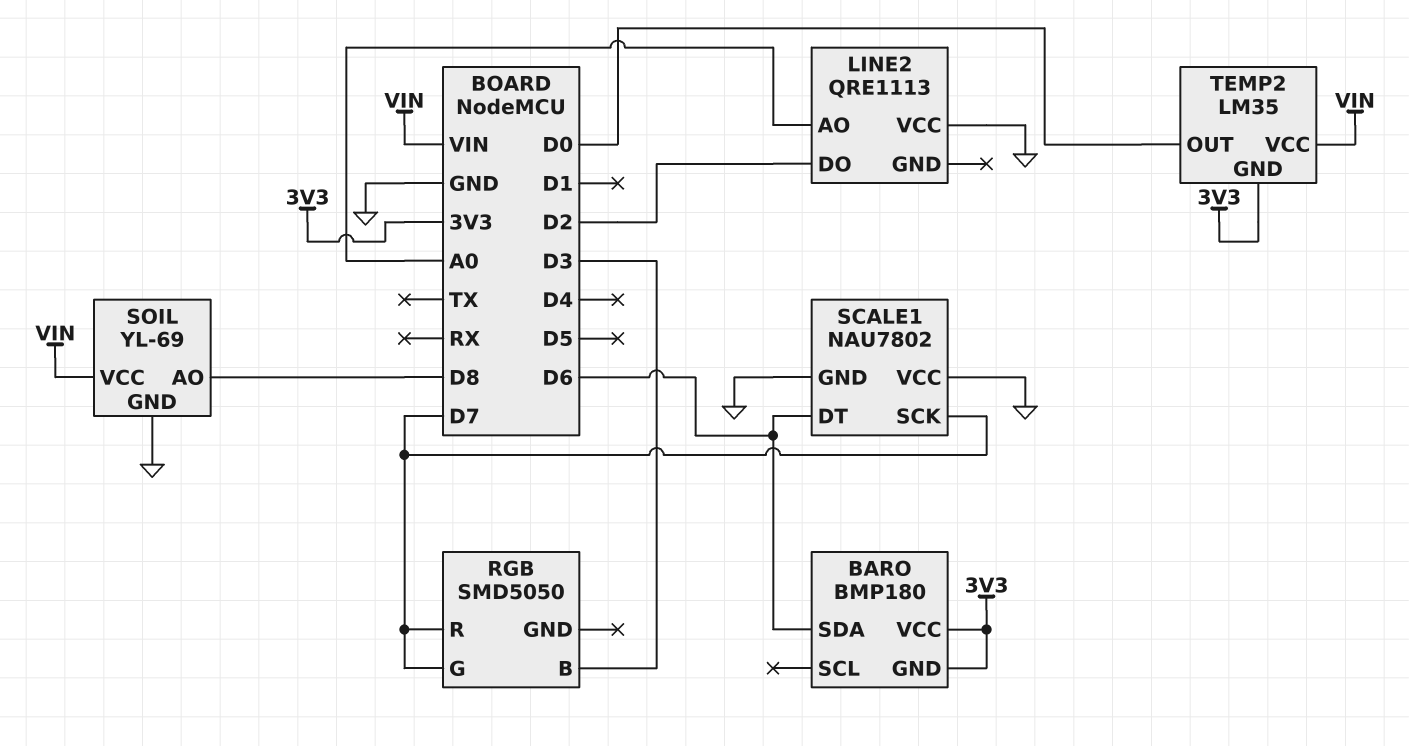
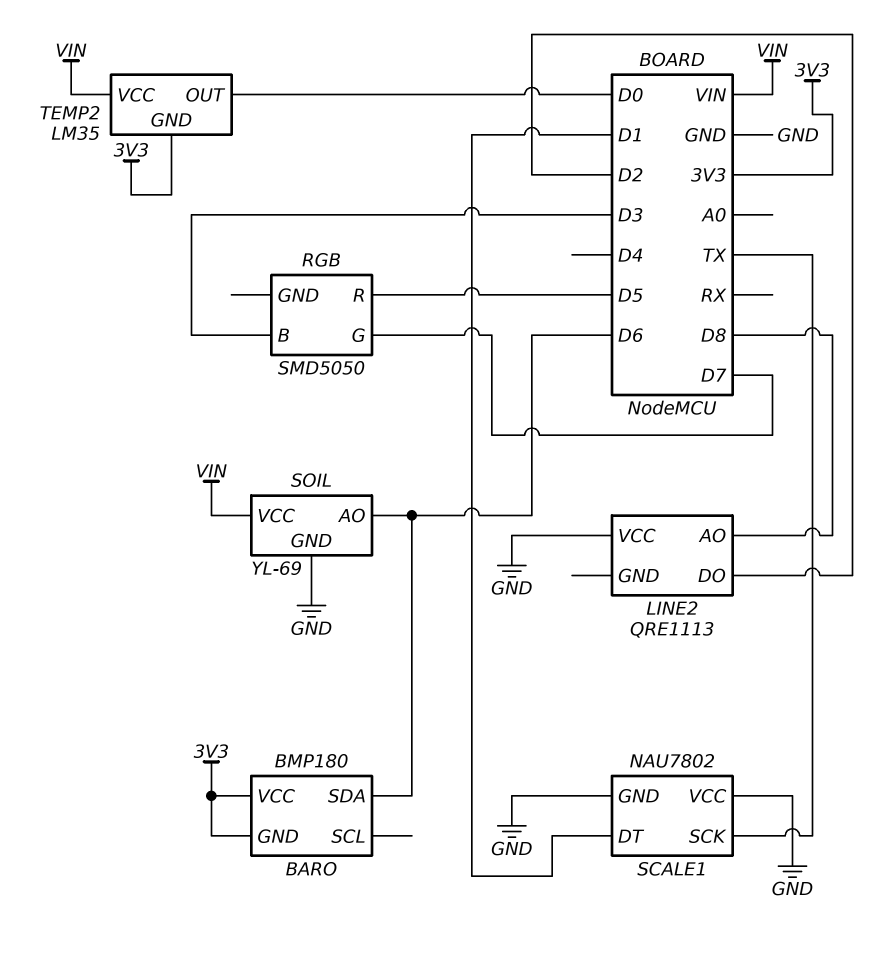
LINE2 pin AO: A0 -> D8
RGB pin R: D7 -> D5
SCALE1 pin DT: D6 -> D1
SCALE1 pin SCK: D7 -> TX
SOIL pin AO: D8 -> D6

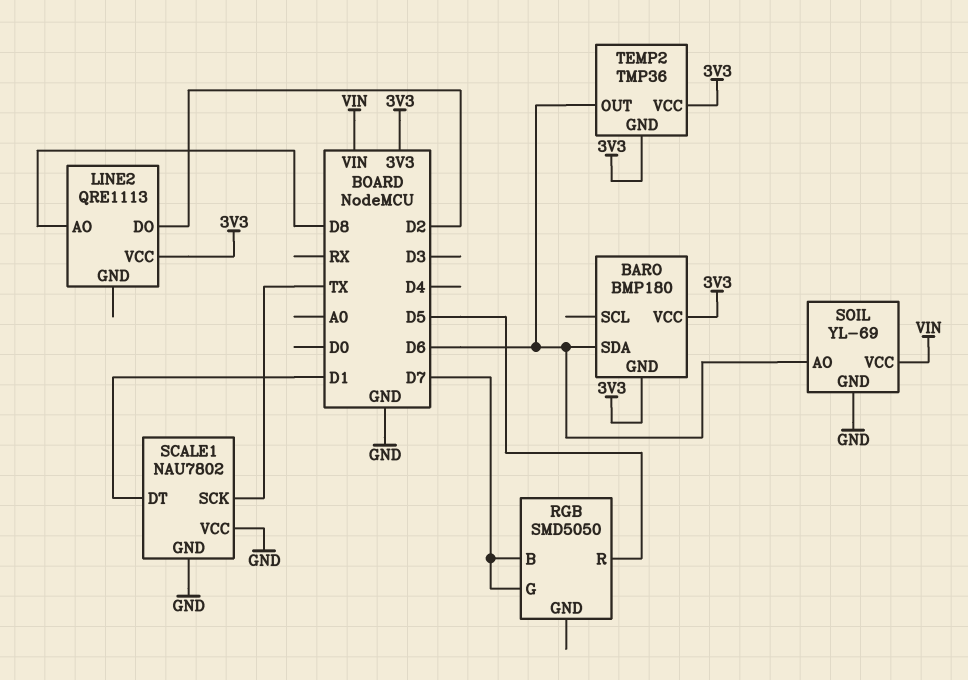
LINE2 pin VCC: GND -> 3V3
RGB pin B: D3 -> D7
TEMP2: LM35 -> TMP36
TEMP2 pin OUT: D0 -> D6
TEMP2 pin VCC: VIN -> 3V3

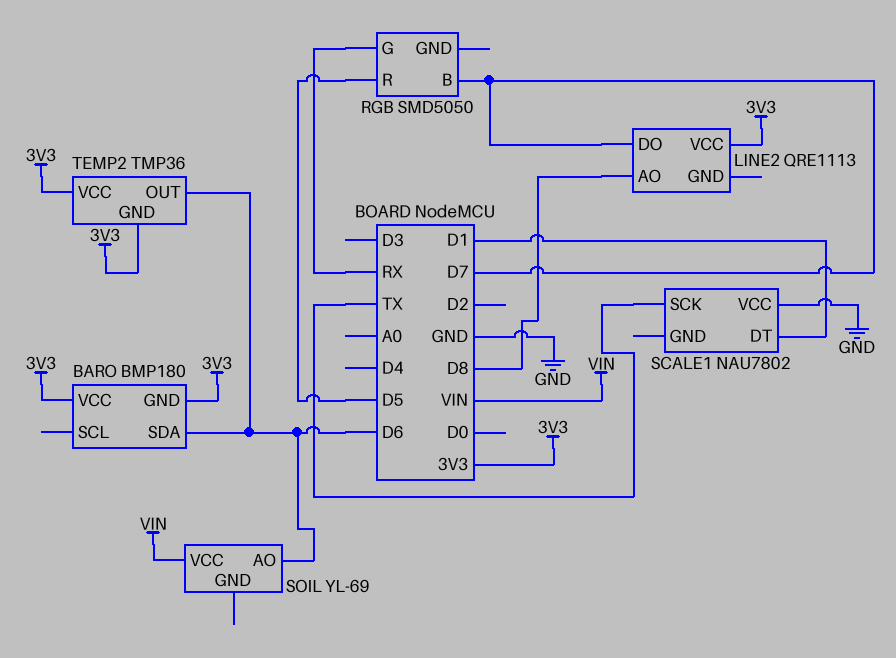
LINE2 pin DO: D2 -> D7
RGB pin G: D7 -> RX
SCALE1 pin GND: GND -> none
SOIL pin GND: GND -> none

